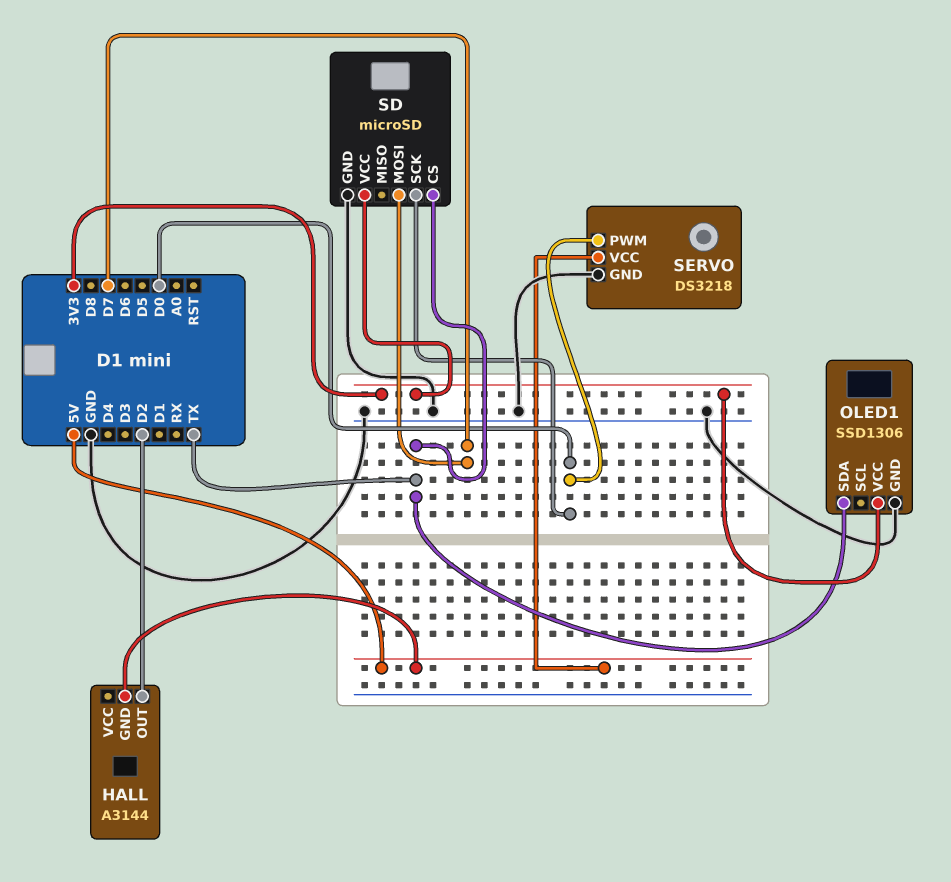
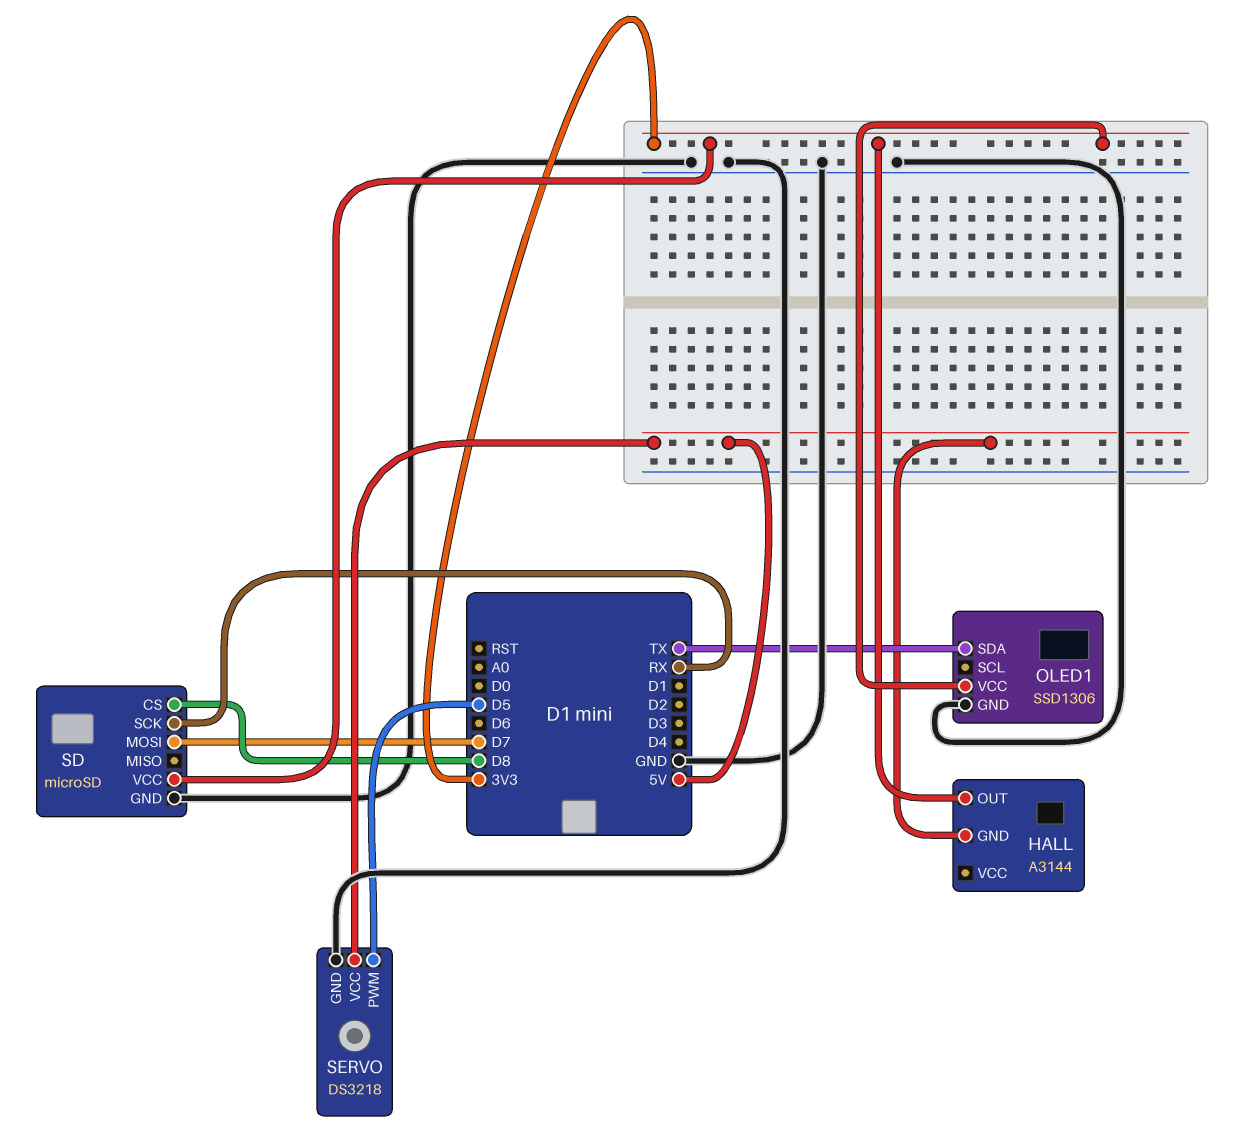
HALL pin OUT: D2 -> 3V3
SD pin CS: TX -> D8
SD pin SCK: D0 -> RX
SERVO pin PWM: D0 -> D5

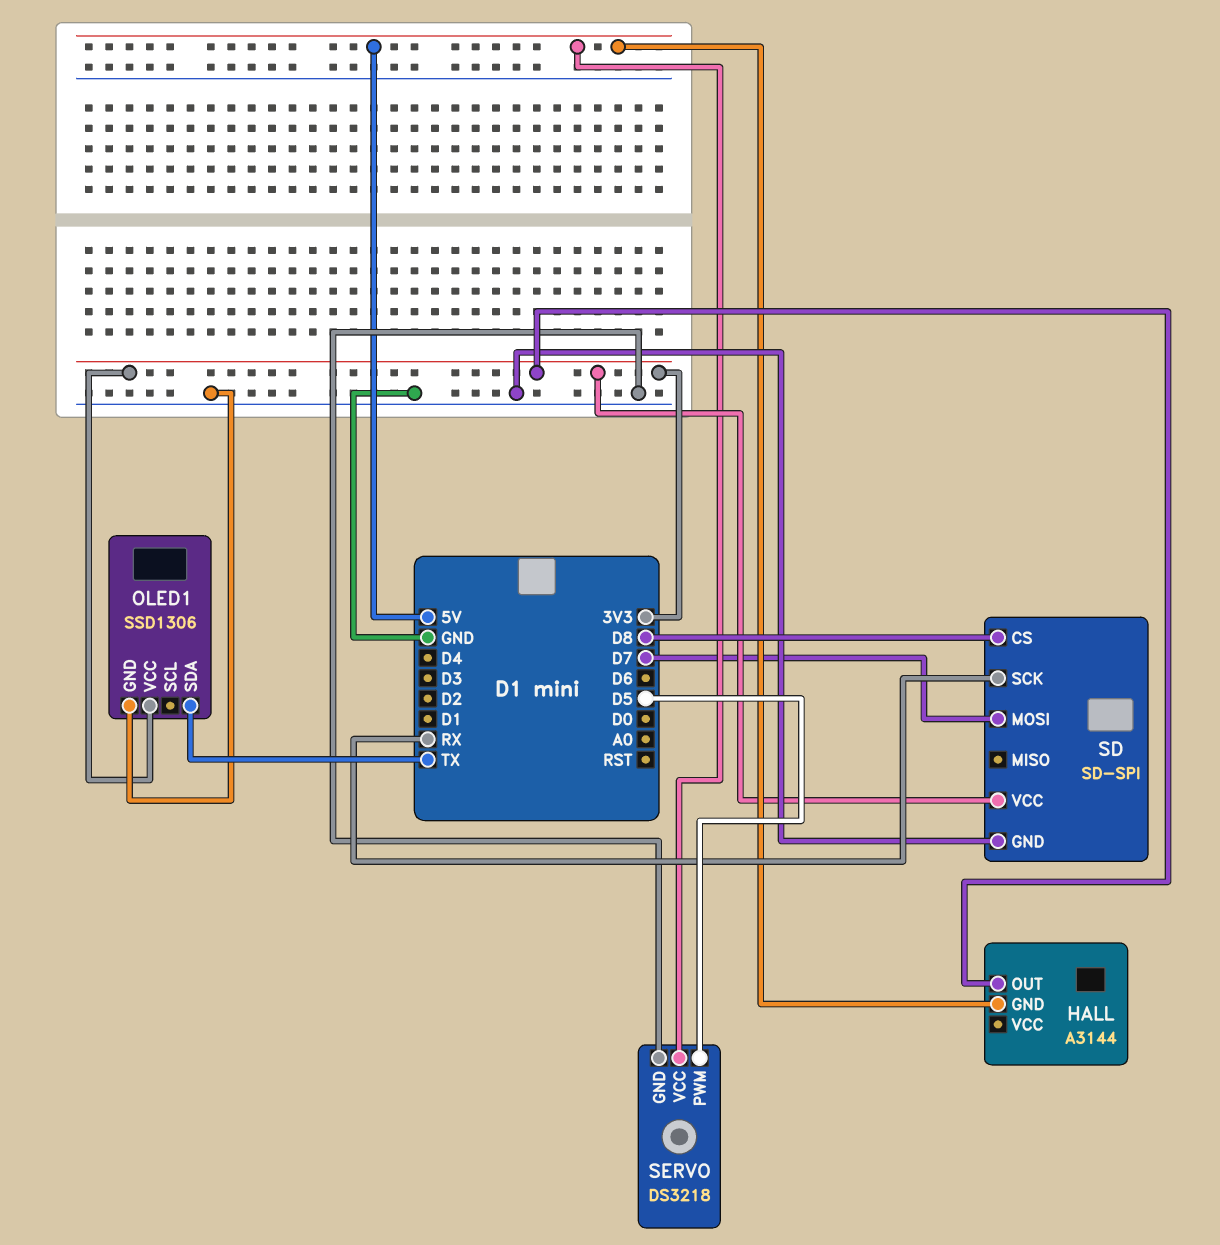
SD: microSD -> SD-SPI

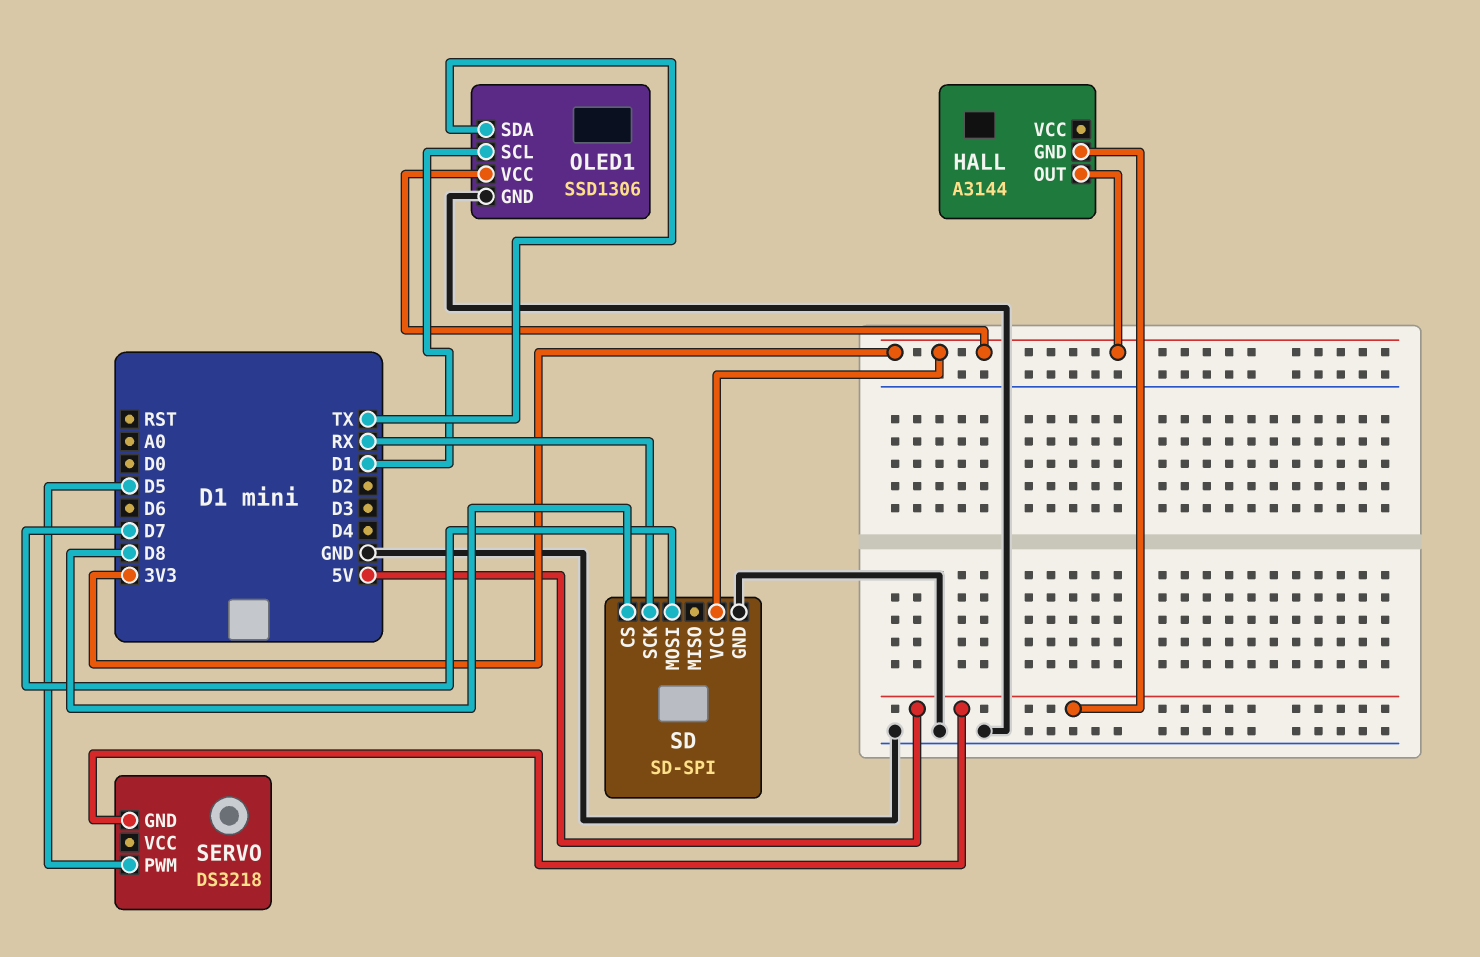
OLED1 pin SCL: none -> D1
SERVO pin GND: GND -> 5V
SERVO pin VCC: 5V -> none

